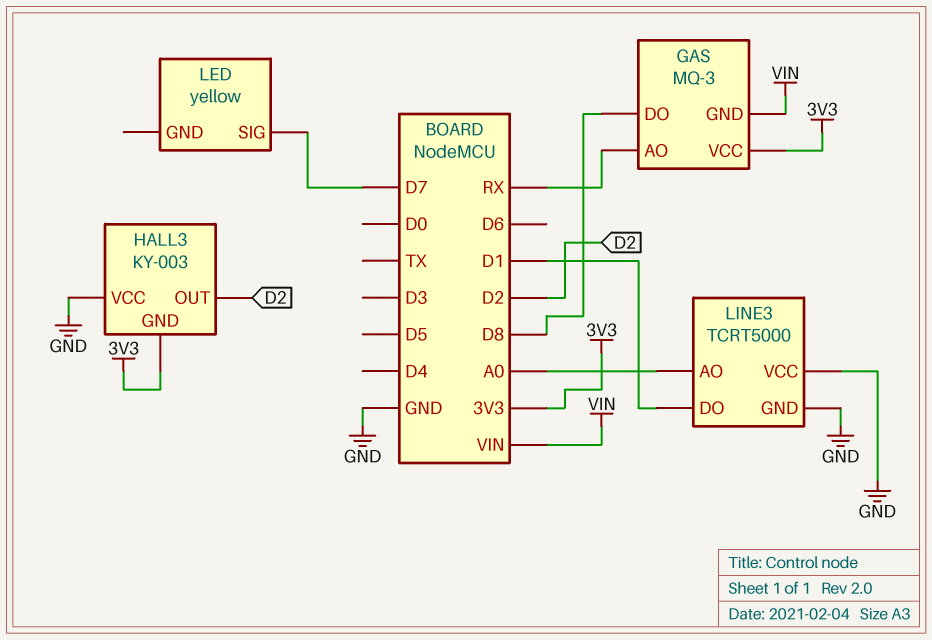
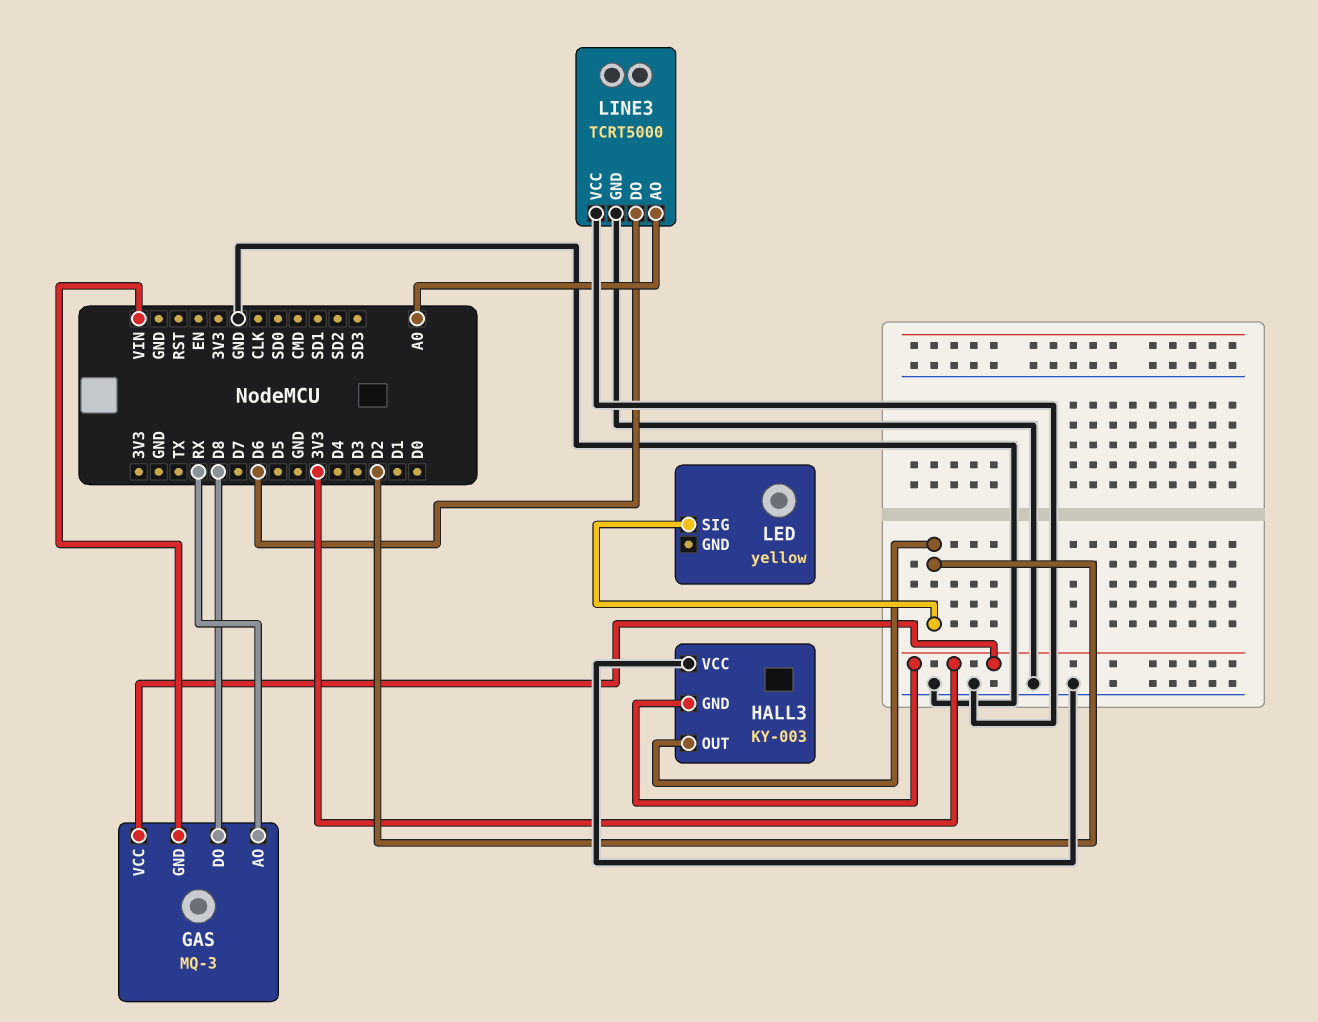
LED pin SIG: D7 -> D2
LINE3 pin DO: D1 -> D6

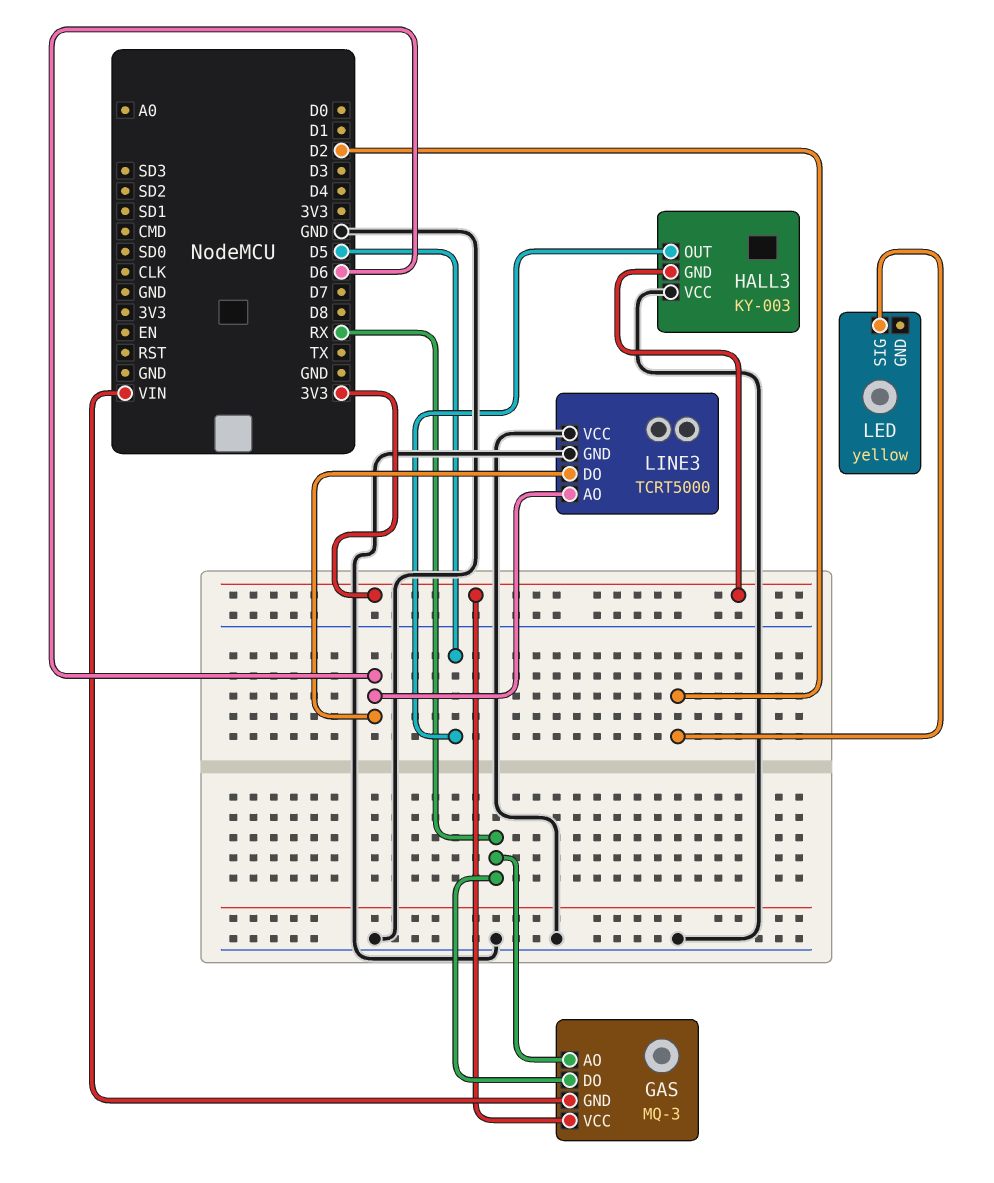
GAS pin DO: D8 -> RX
HALL3 pin OUT: D2 -> D5
LINE3 pin AO: A0 -> D6

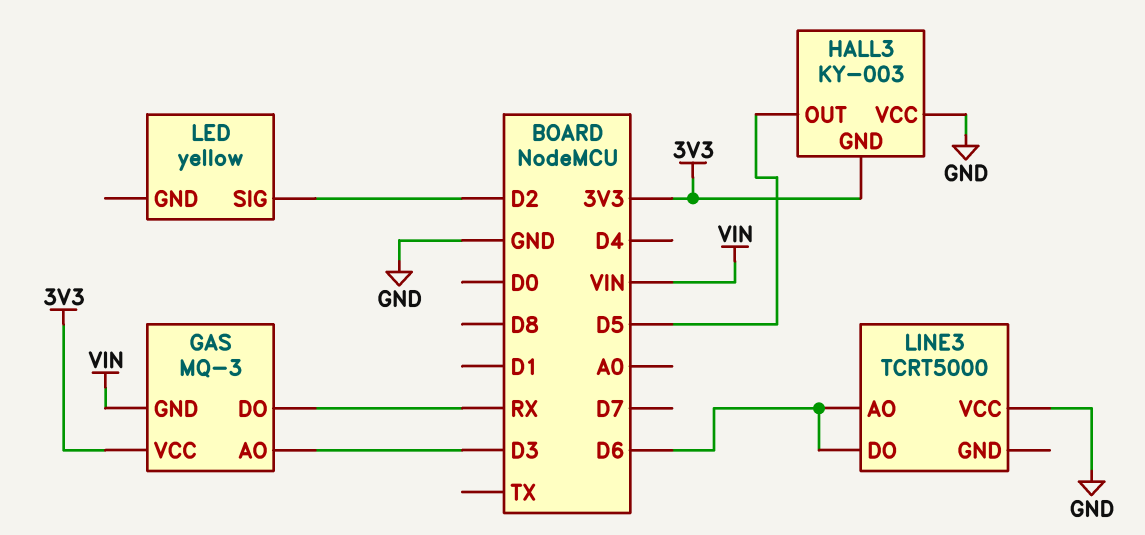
GAS pin AO: RX -> D3
LINE3 pin GND: GND -> none

